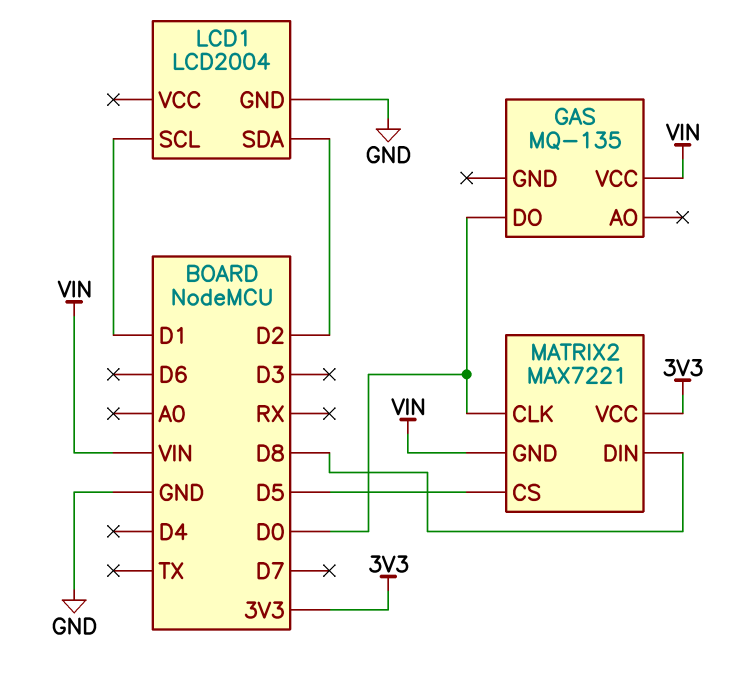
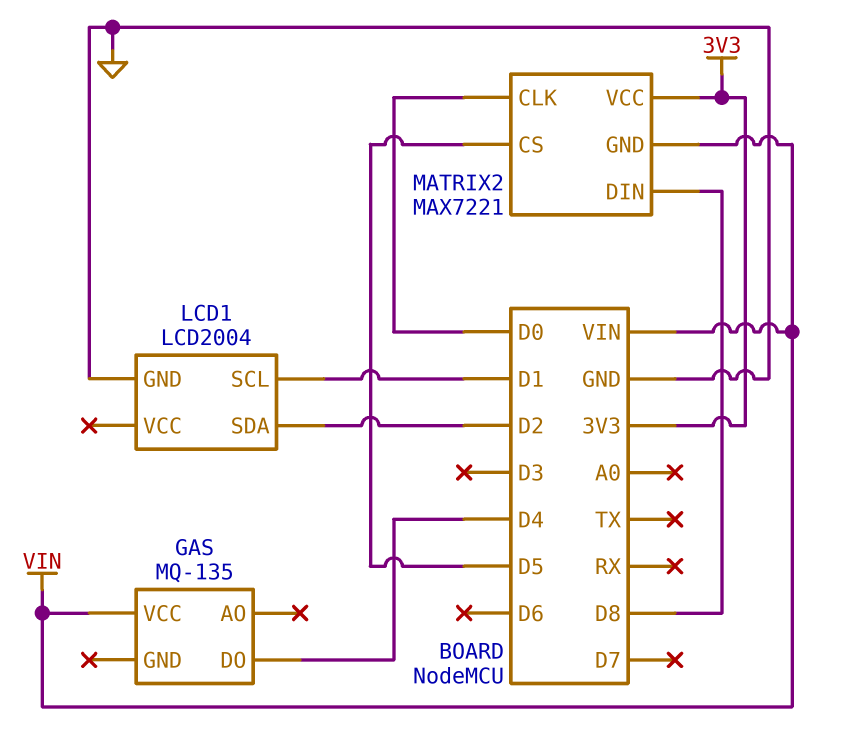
GAS pin DO: D0 -> D4

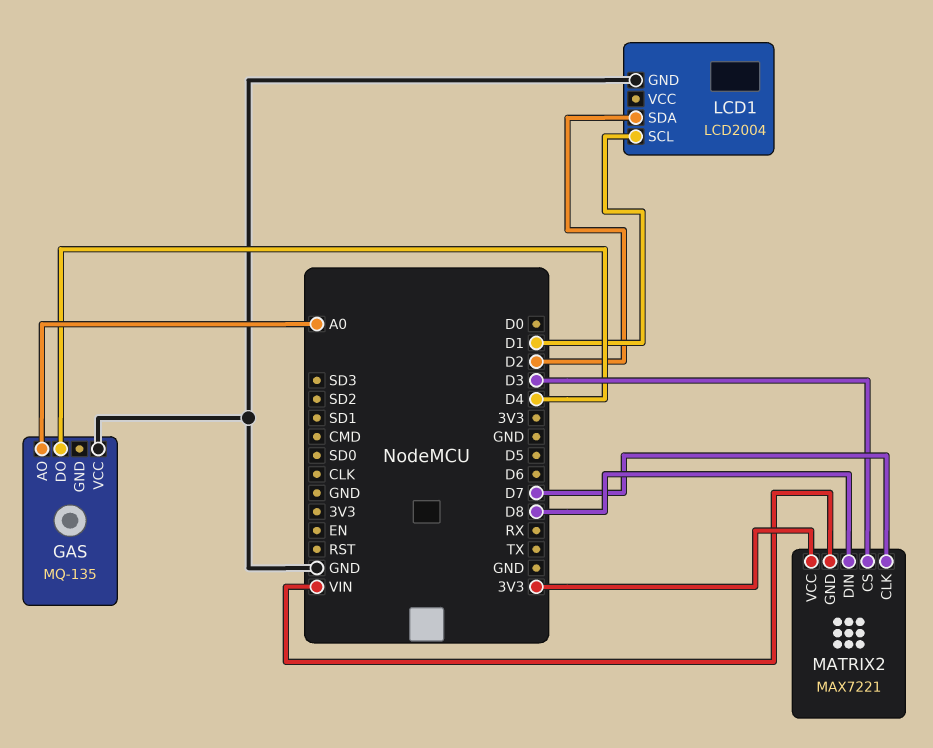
GAS pin AO: none -> A0
GAS pin VCC: VIN -> GND
MATRIX2 pin CLK: D0 -> D7
MATRIX2 pin CS: D5 -> D3

